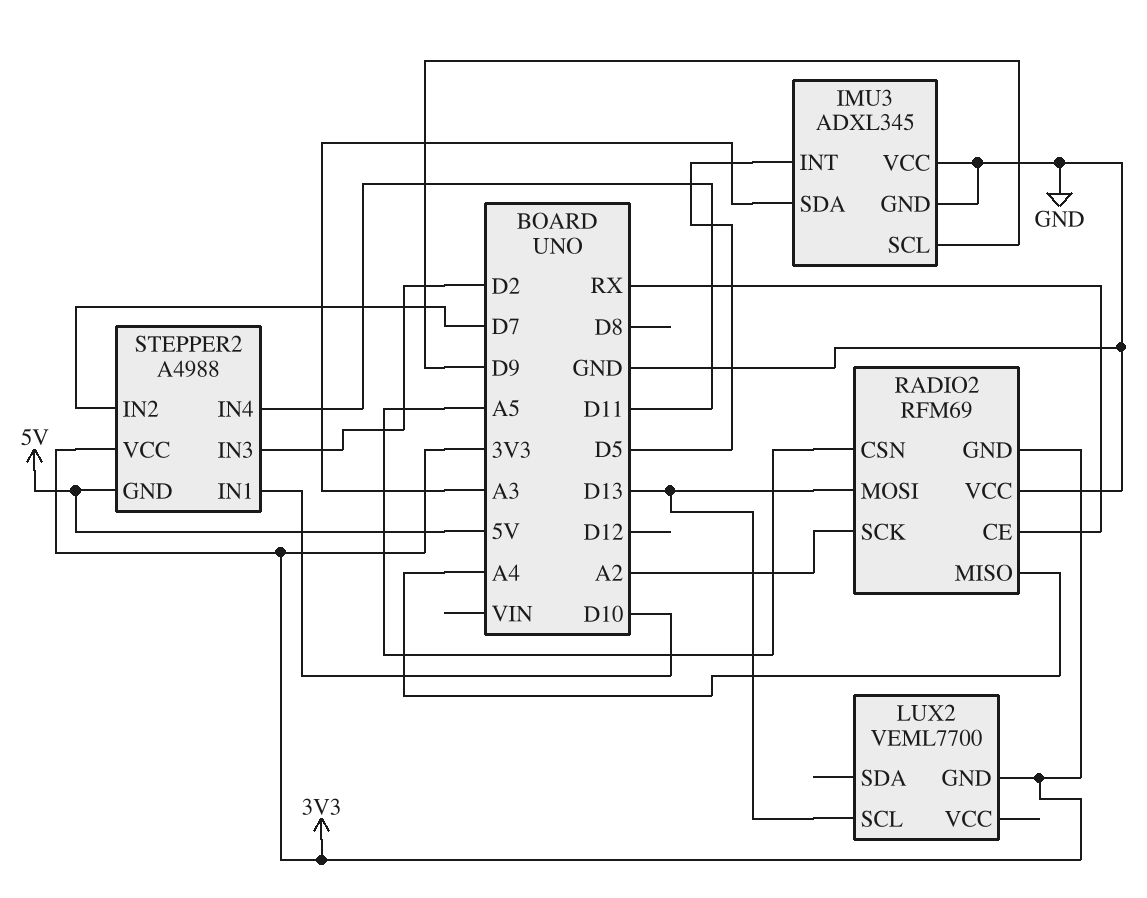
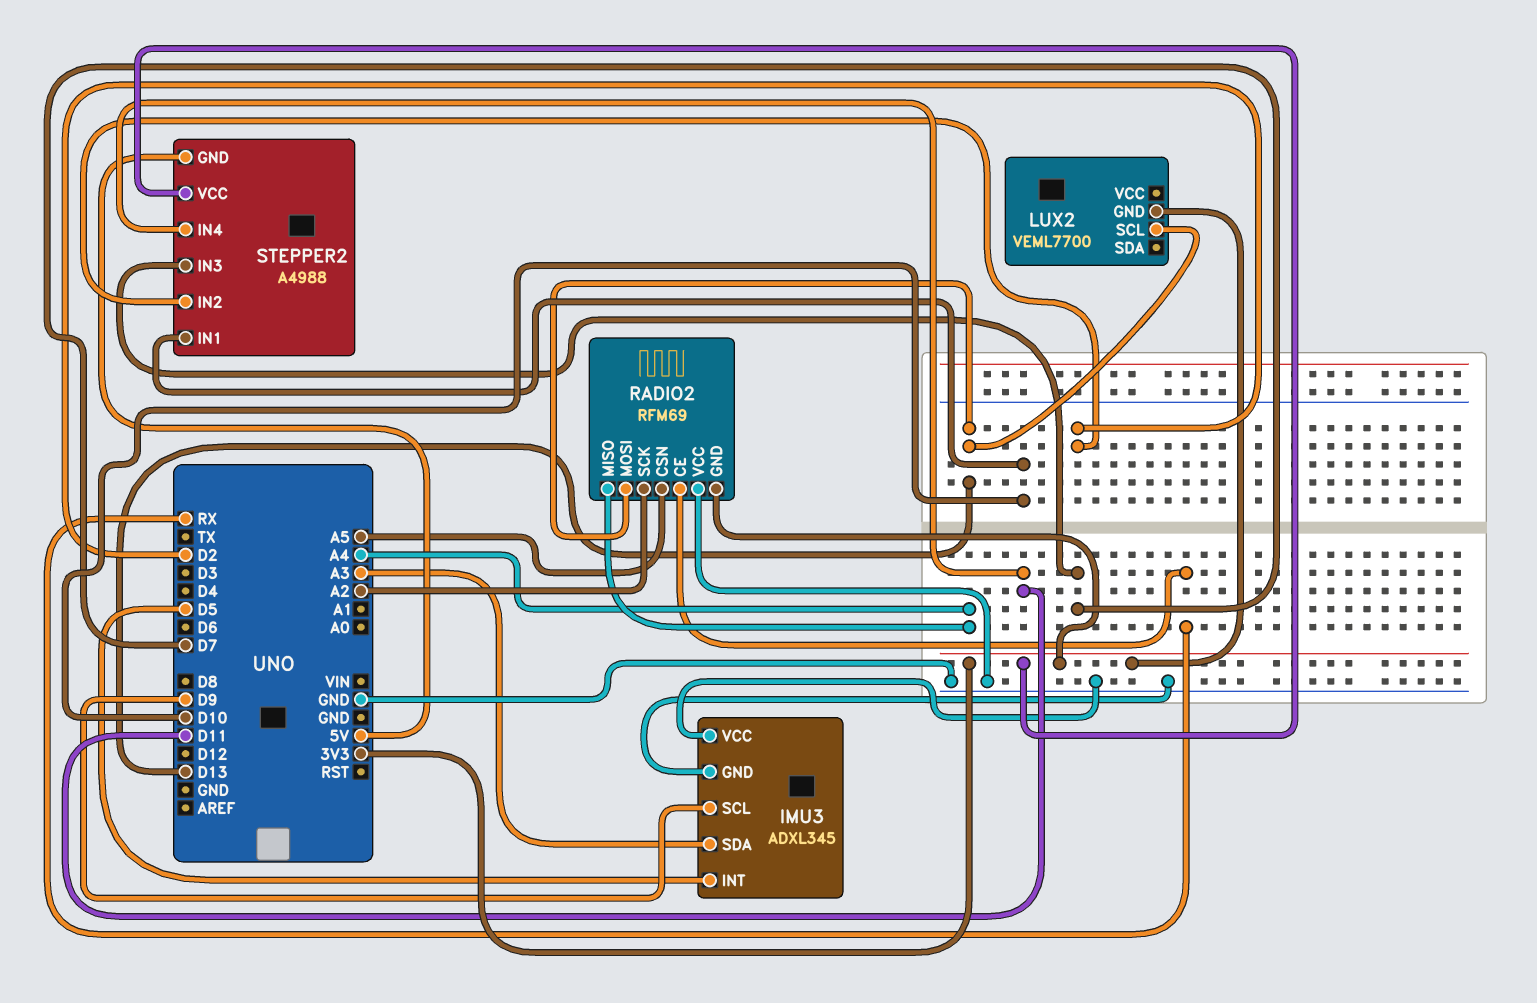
STEPPER2 pin IN2: D7 -> D2
STEPPER2 pin IN3: D2 -> D7

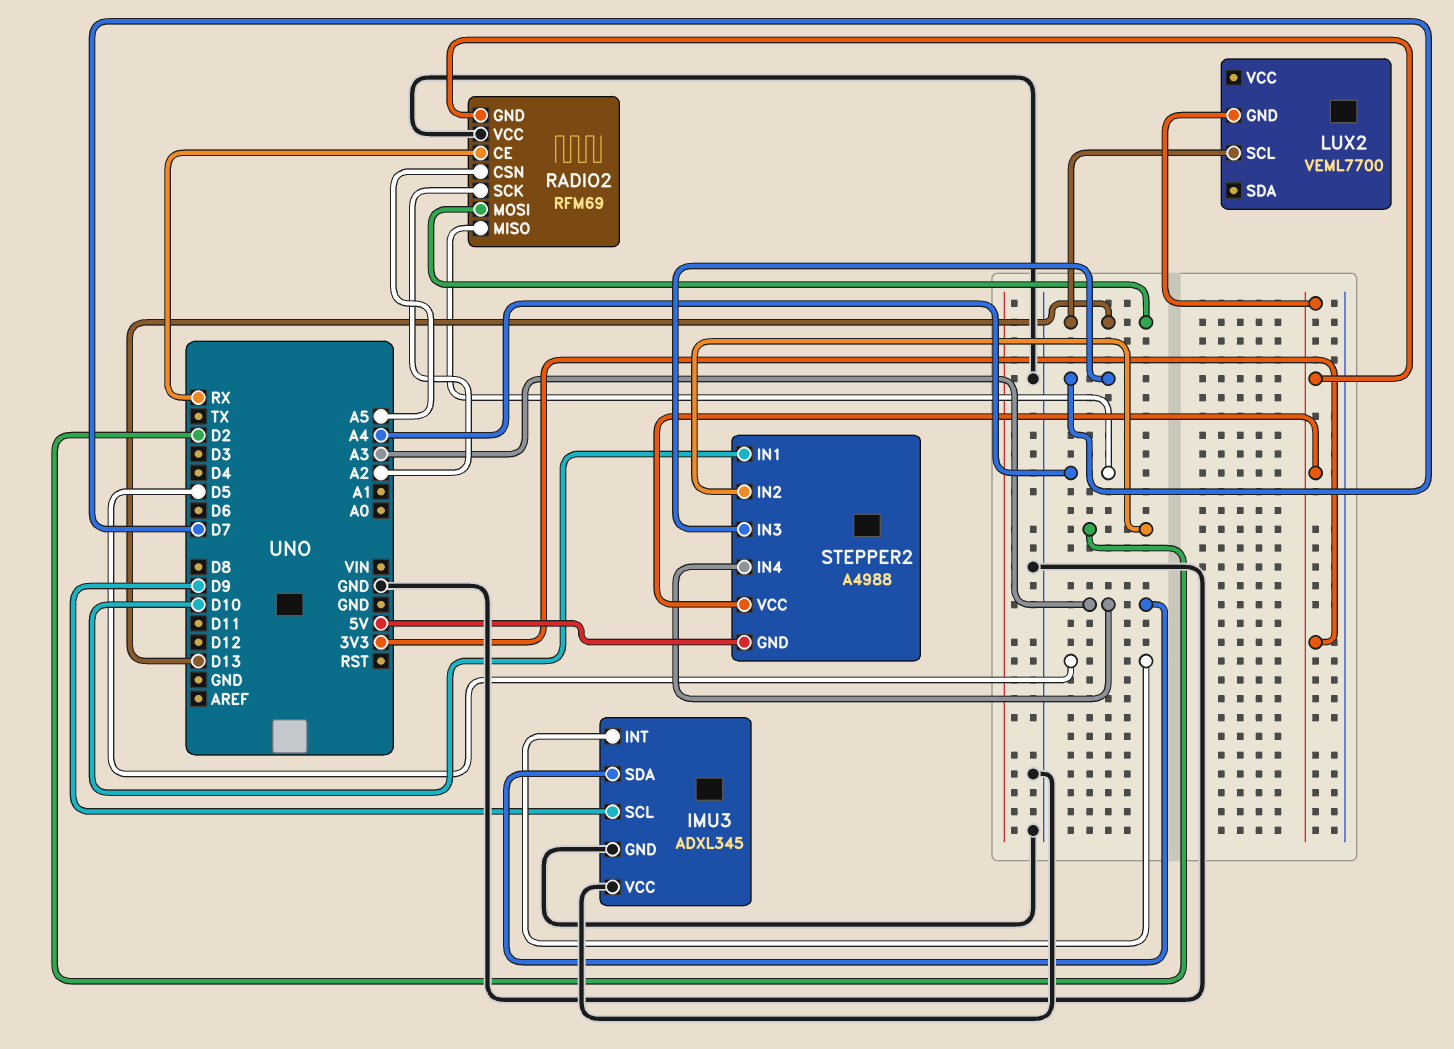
STEPPER2 pin IN4: D11 -> A3

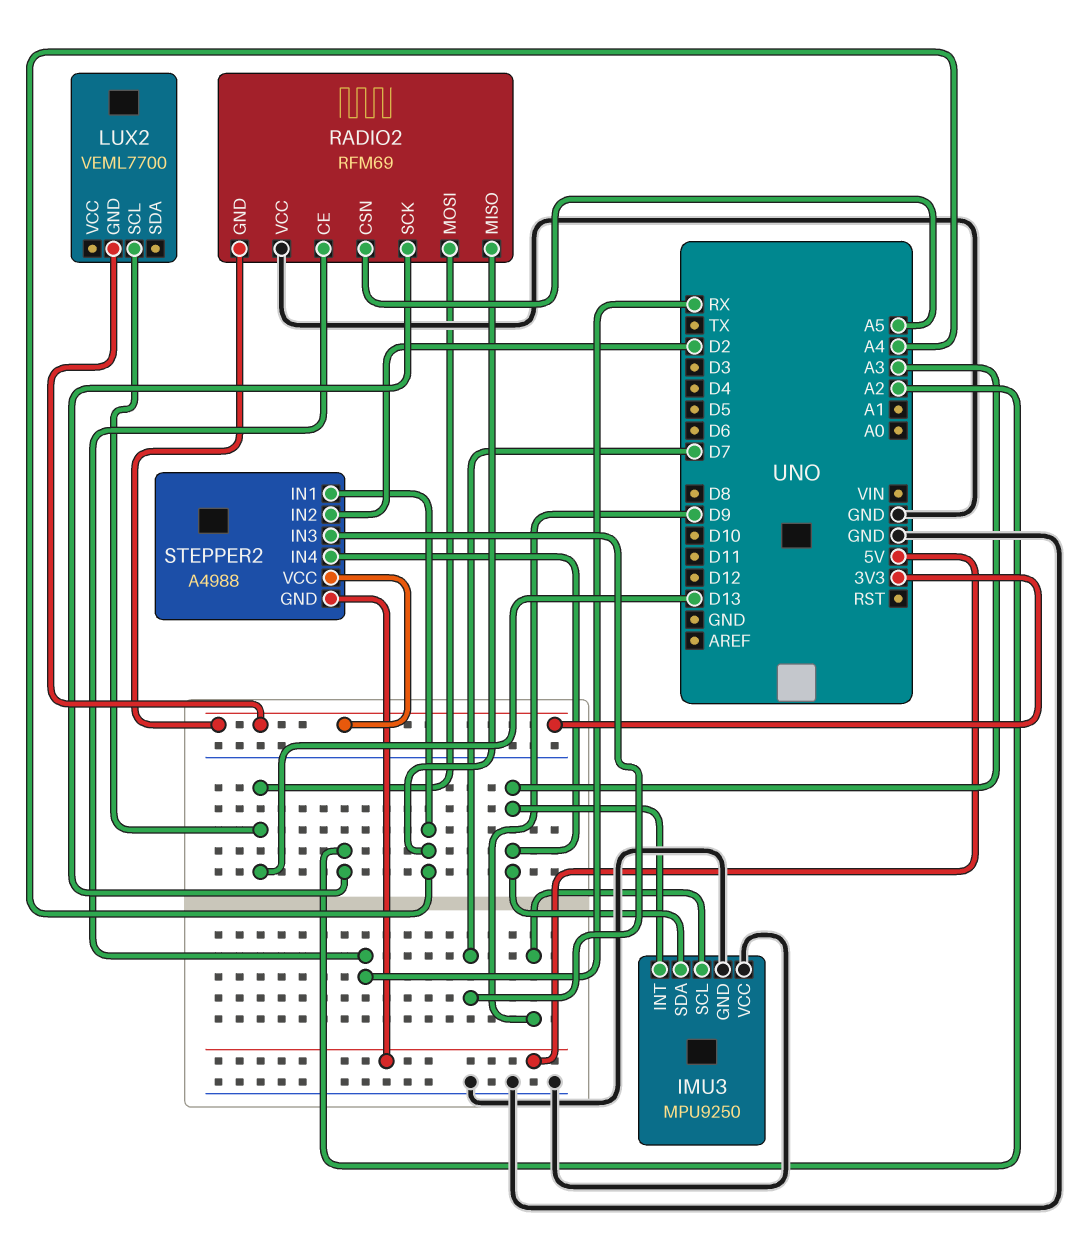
IMU3: ADXL345 -> MPU9250
IMU3 pin INT: D5 -> A3
STEPPER2 pin IN1: D10 -> A4

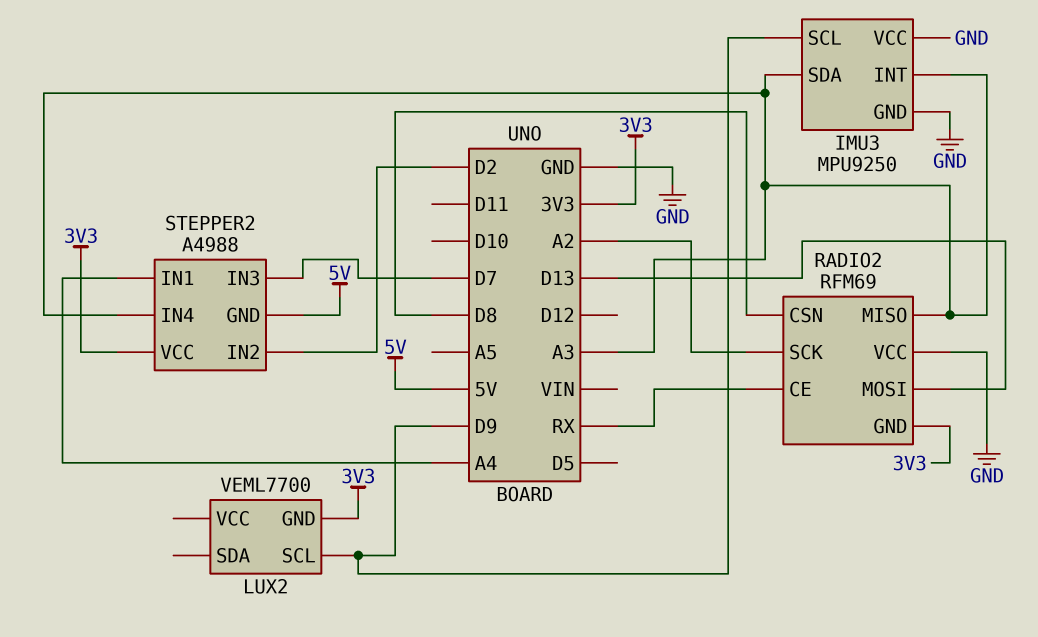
LUX2 pin SCL: D13 -> D9
RADIO2 pin CSN: A5 -> D8
RADIO2 pin MISO: A4 -> A3

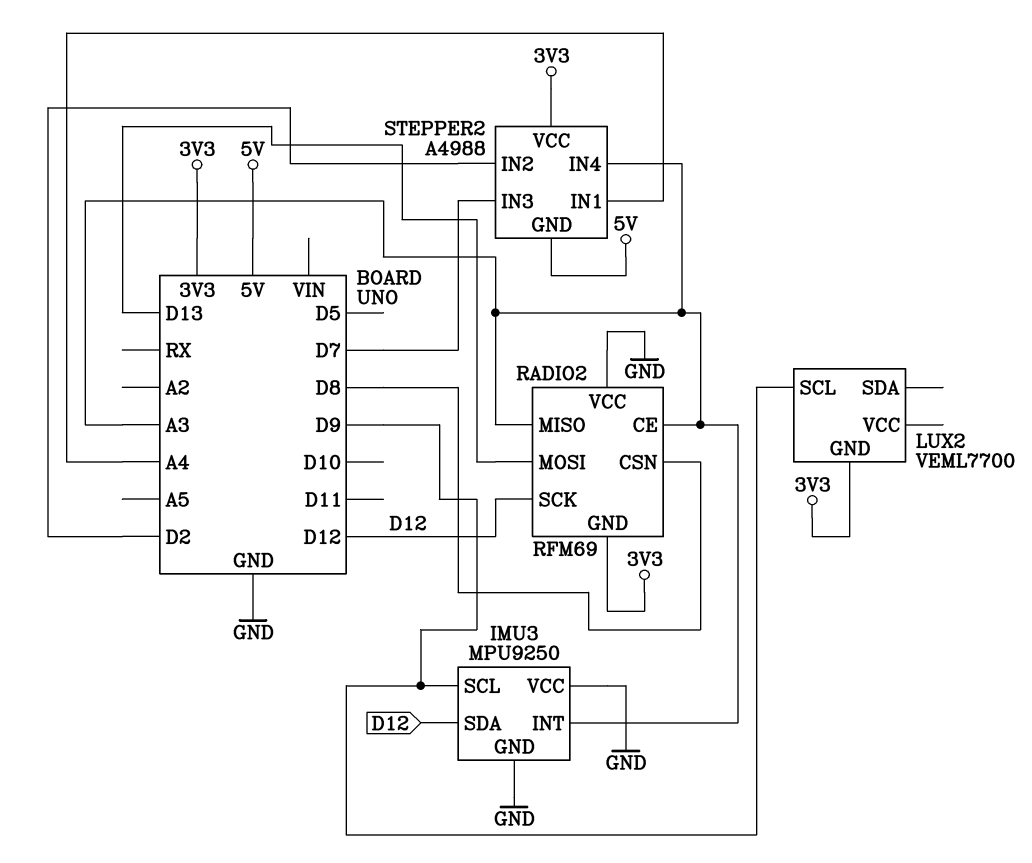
IMU3 pin SDA: A3 -> D12
RADIO2 pin CE: RX -> A3
RADIO2 pin SCK: A2 -> D12

